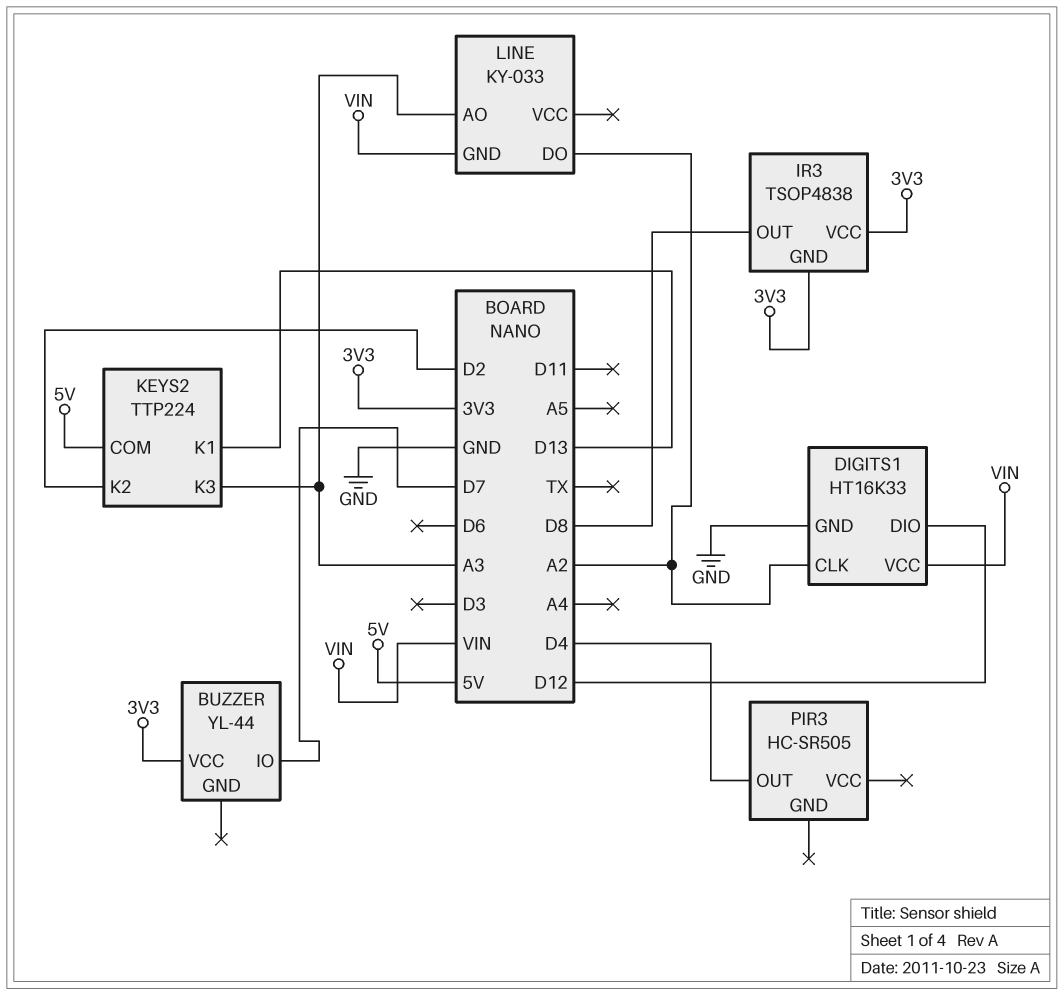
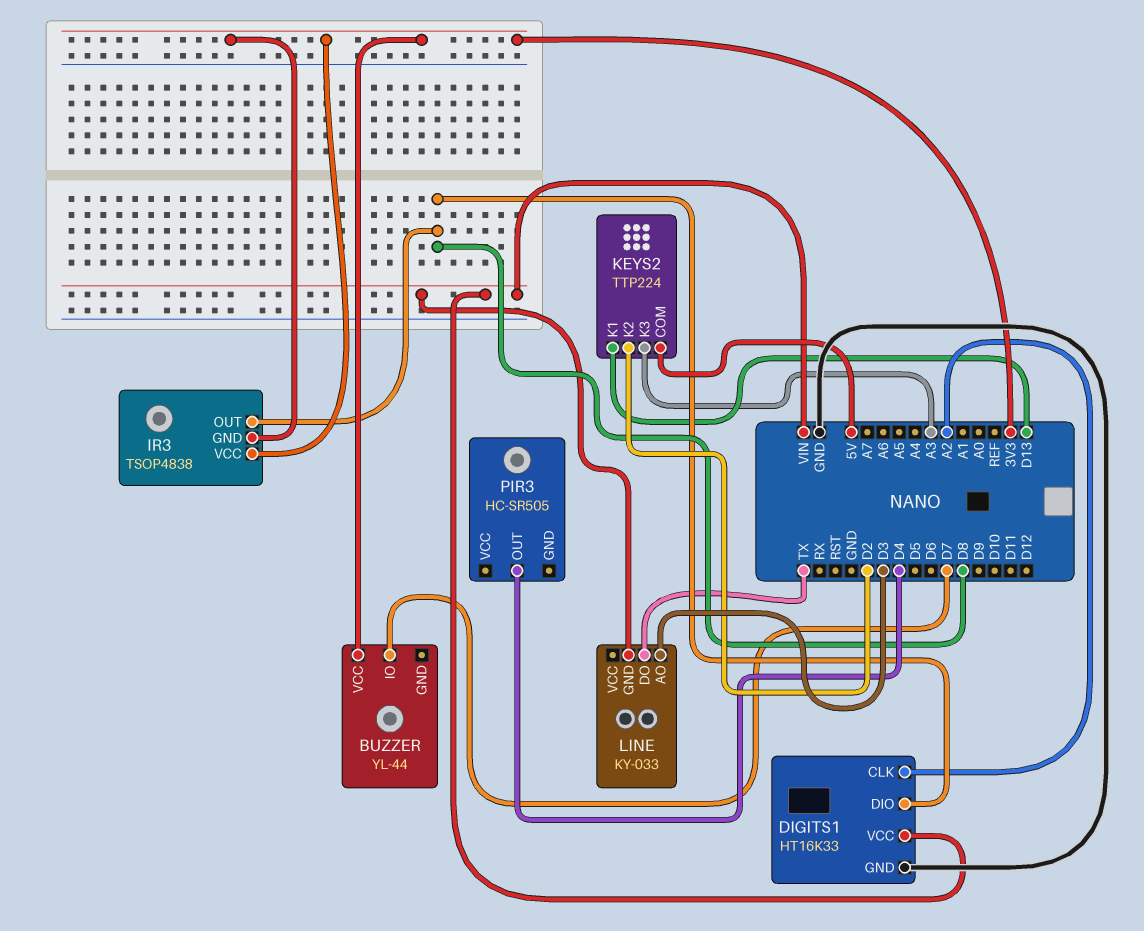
DIGITS1 pin DIO: D12 -> D8
LINE pin AO: A3 -> D3
LINE pin DO: A2 -> TX

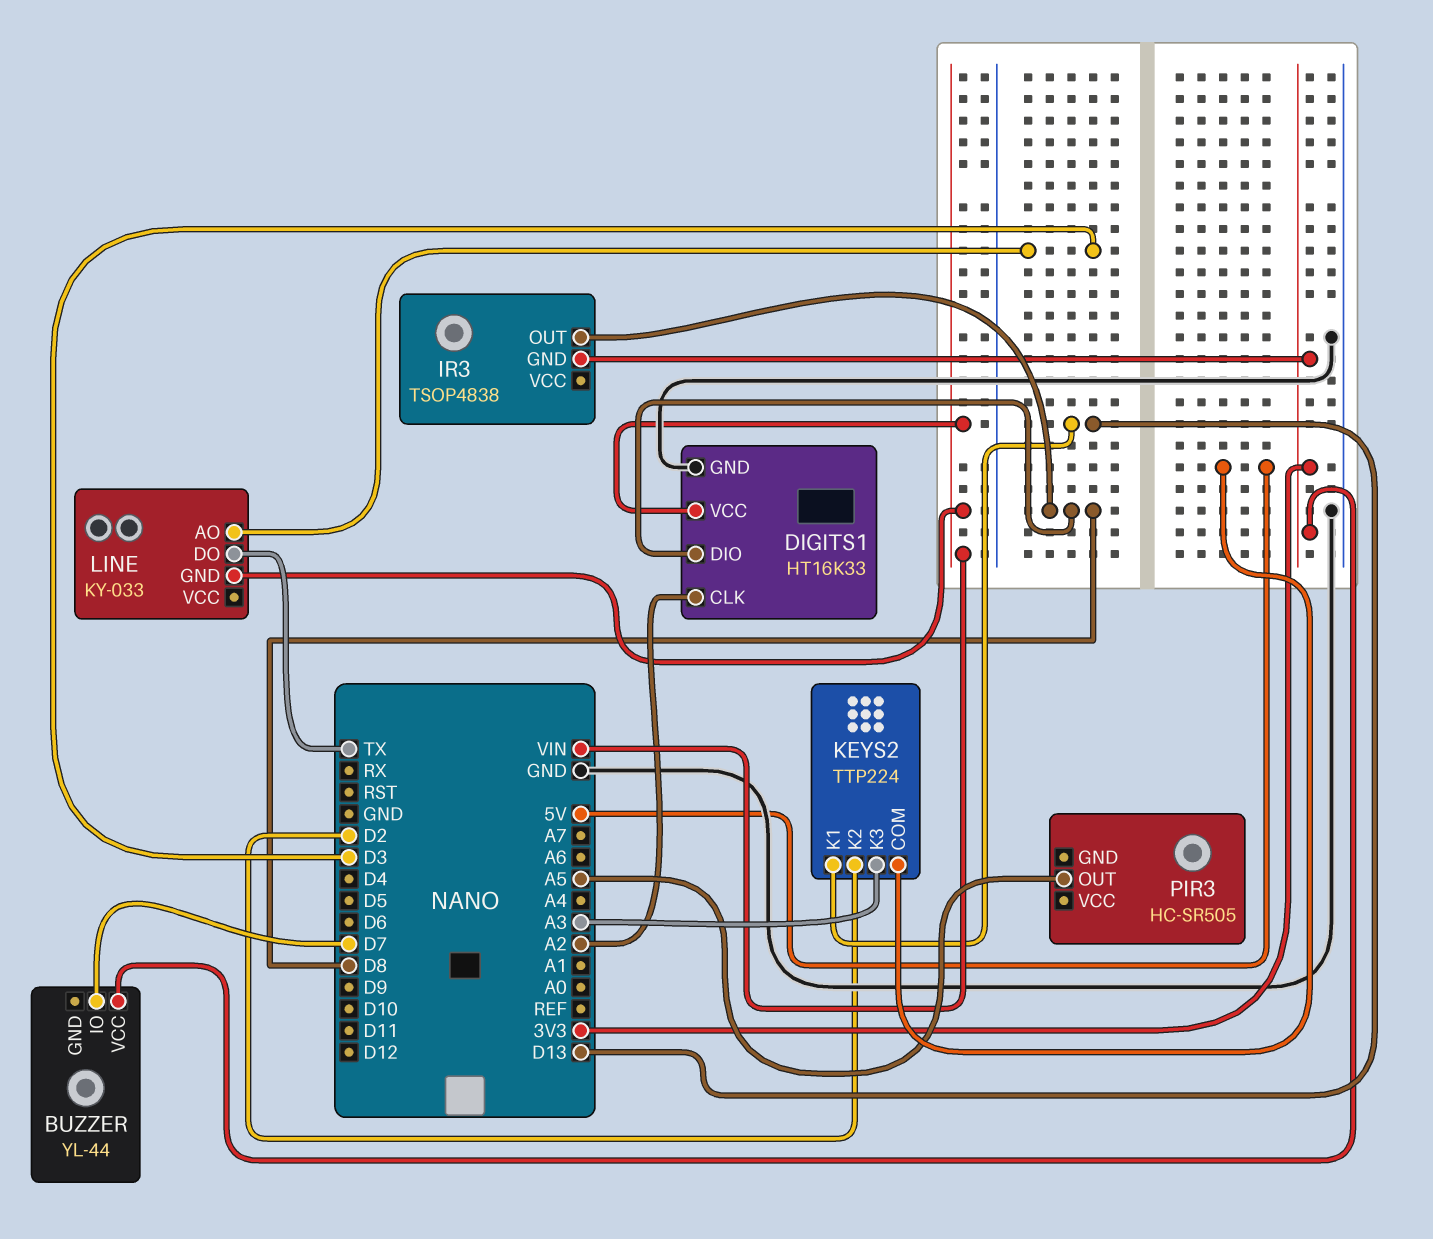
IR3 pin VCC: 3V3 -> none
PIR3 pin OUT: D4 -> A5

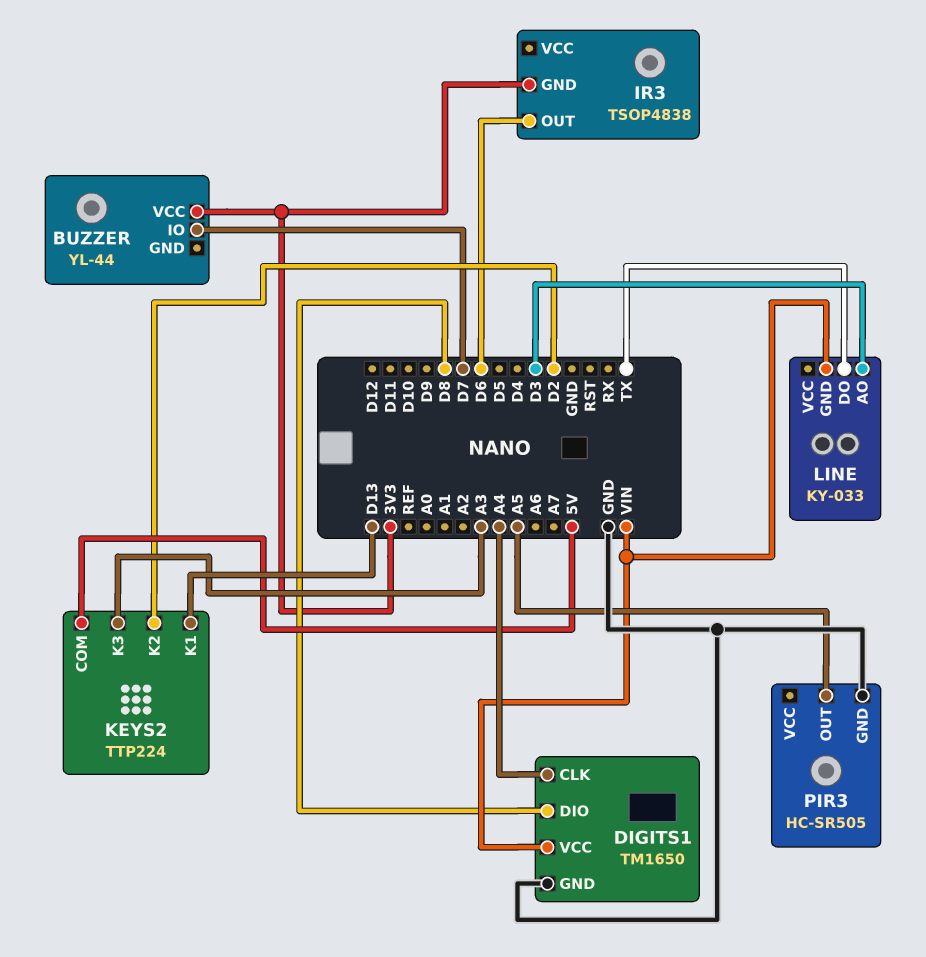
DIGITS1: HT16K33 -> TM1650
DIGITS1 pin CLK: A2 -> A4
IR3 pin OUT: D8 -> D6
PIR3 pin GND: none -> GND

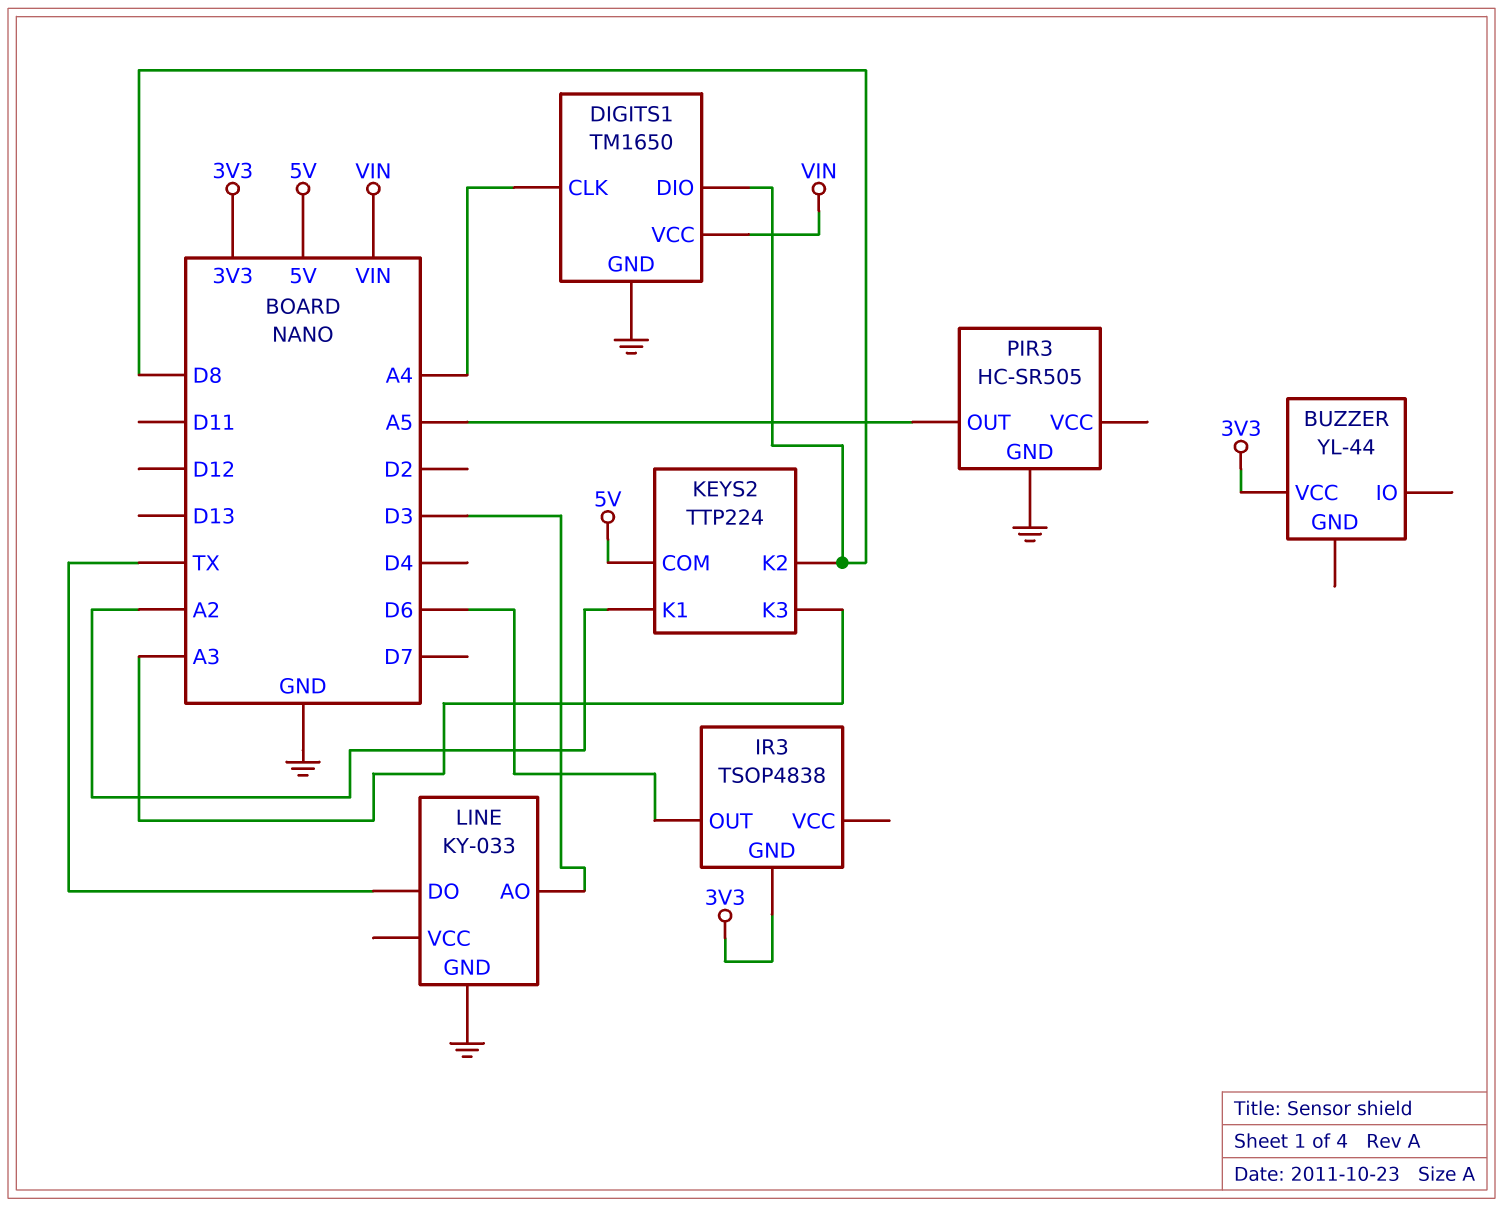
BUZZER pin IO: D7 -> none
KEYS2 pin K1: D13 -> A2
KEYS2 pin K2: D2 -> D8
LINE pin GND: VIN -> GND

